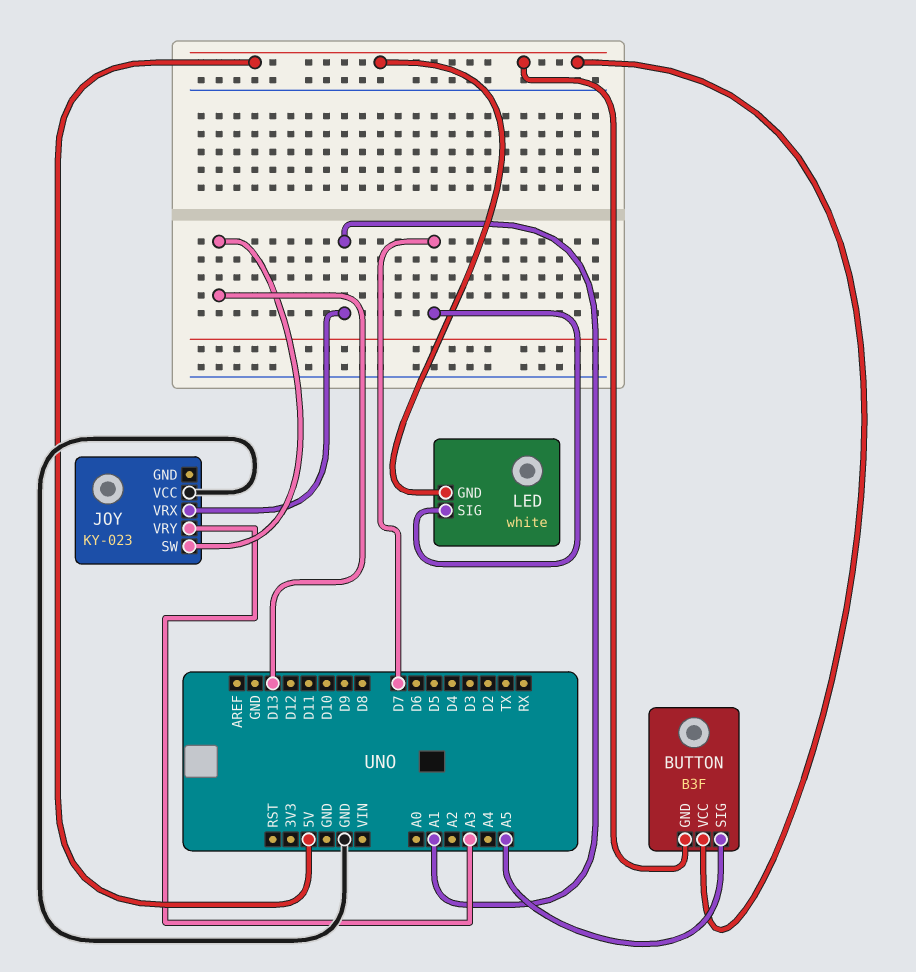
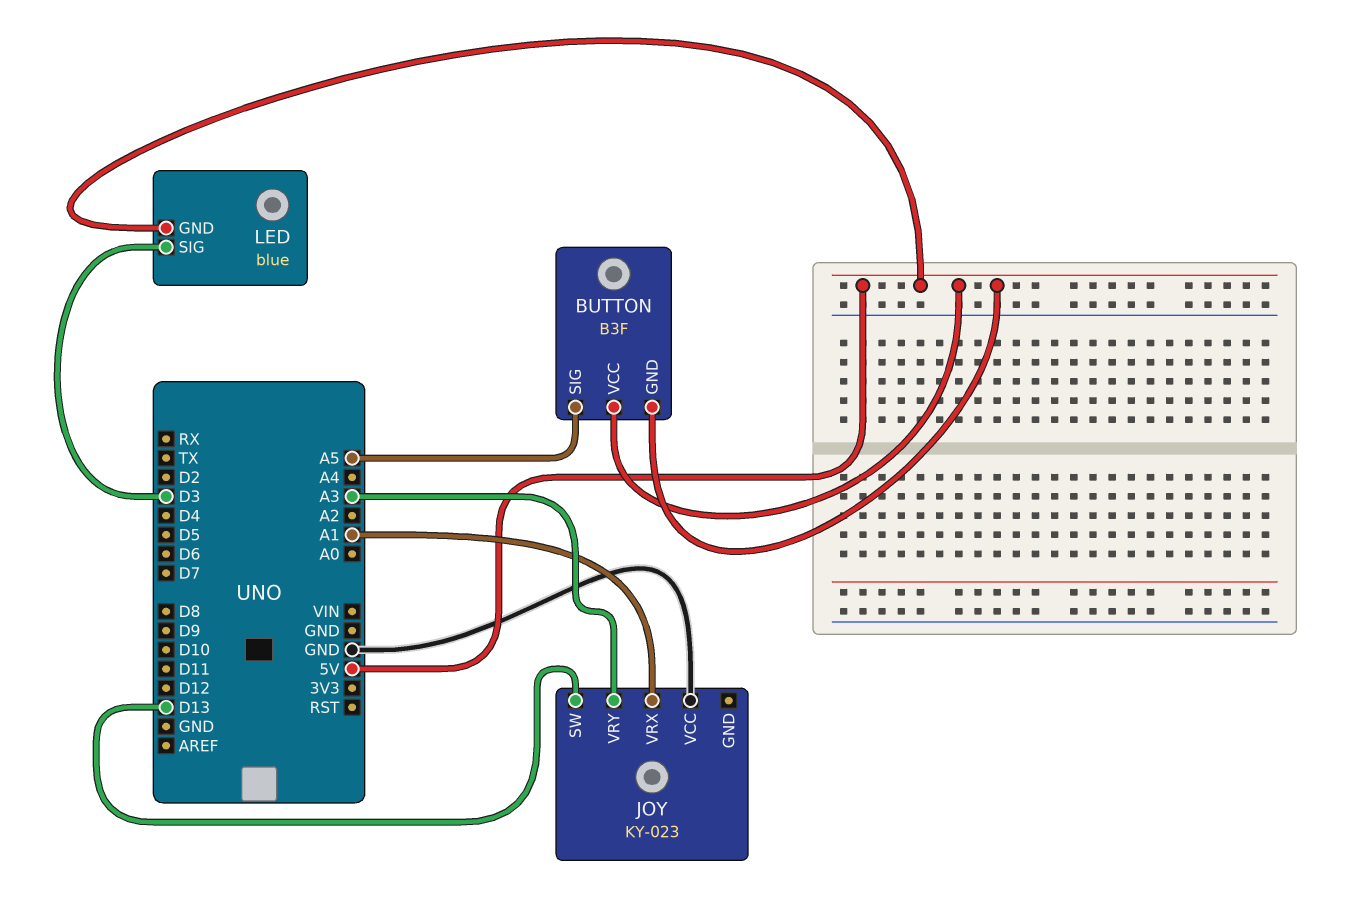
LED: white -> blue
LED pin SIG: D7 -> D3

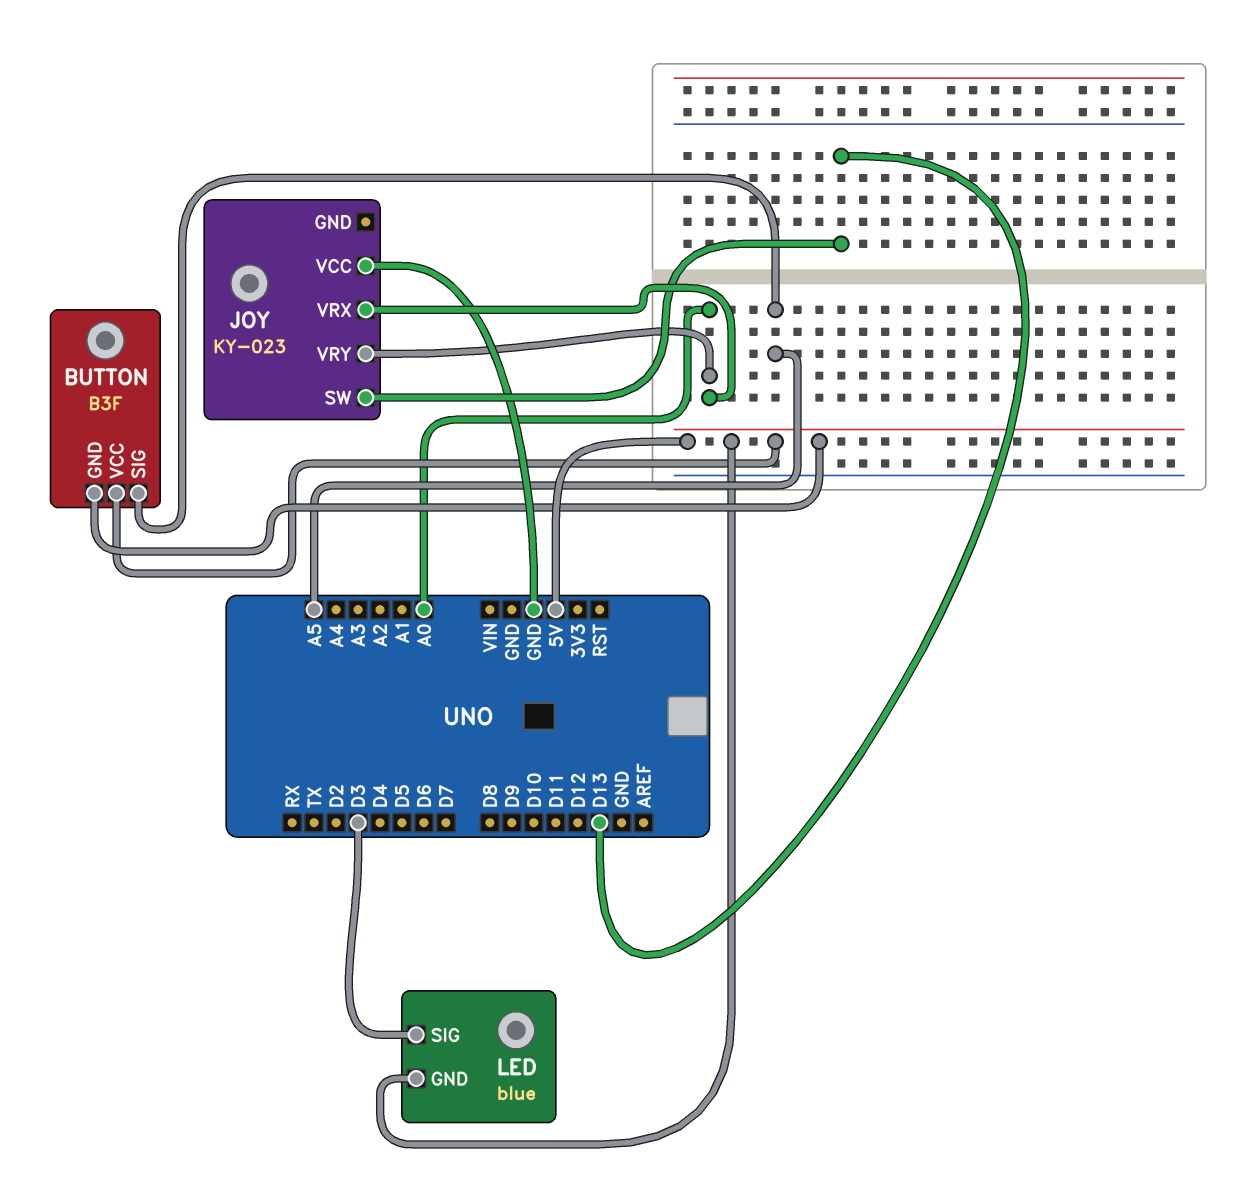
JOY pin VRX: A1 -> A0
JOY pin VRY: A3 -> A0

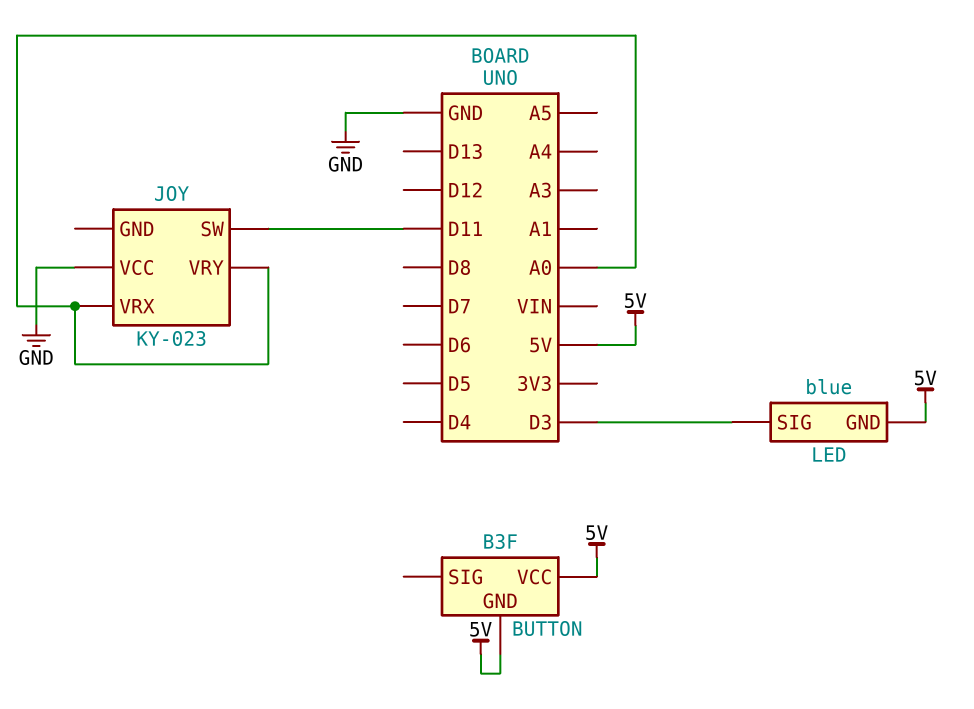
BUTTON pin SIG: A5 -> none
JOY pin SW: D13 -> D11

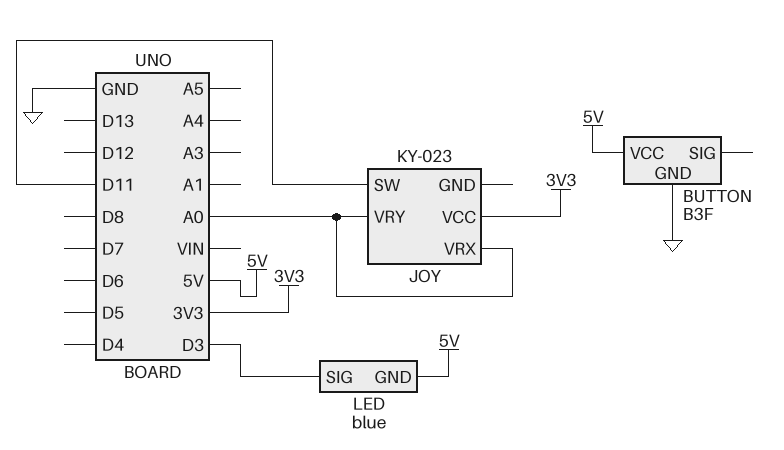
BUTTON pin GND: 5V -> GND
JOY pin VCC: GND -> 3V3

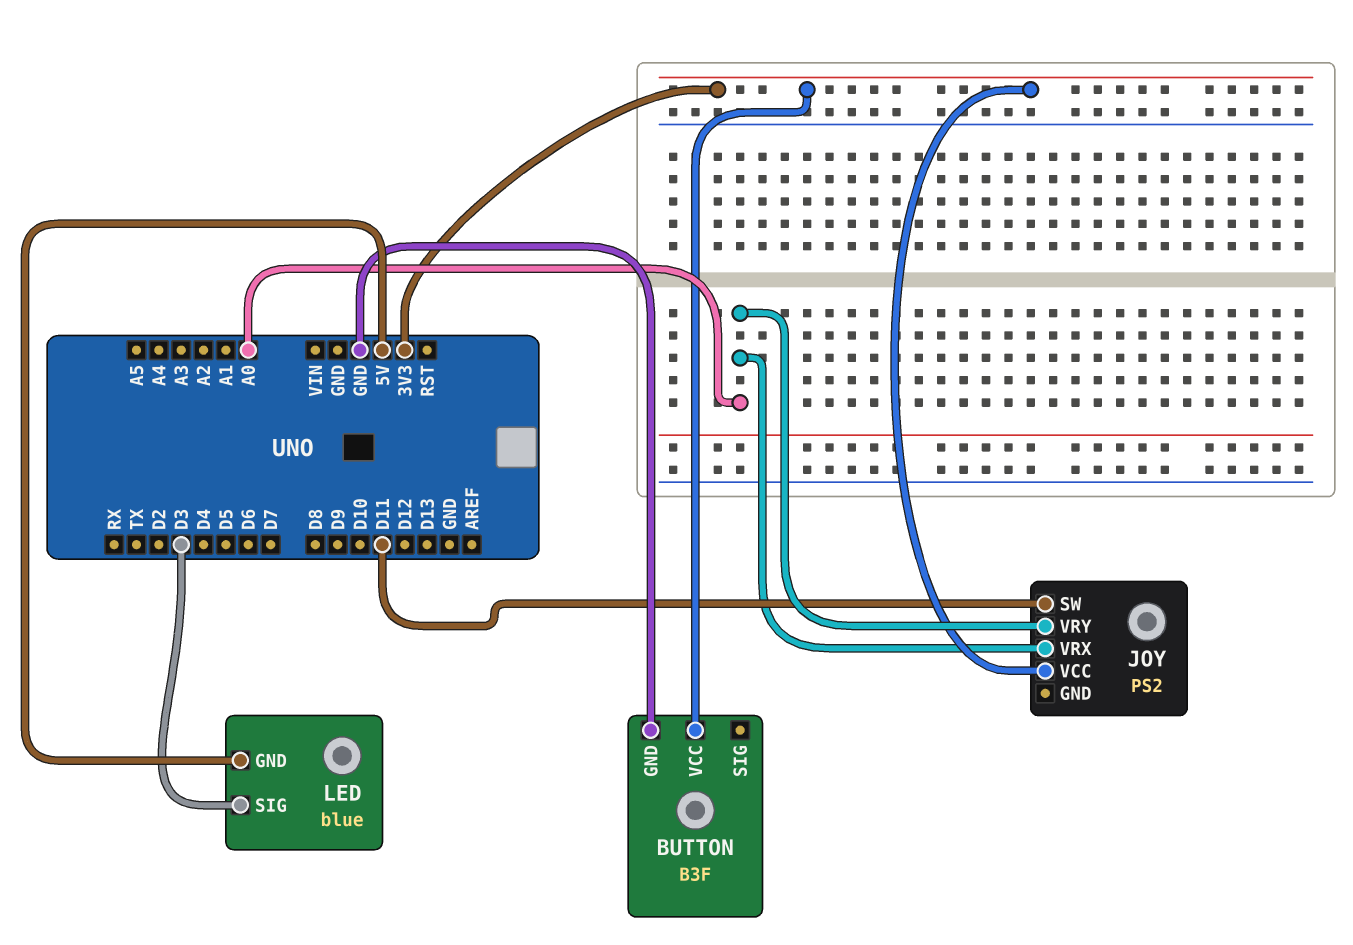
BUTTON pin VCC: 5V -> 3V3
JOY: KY-023 -> PS2

